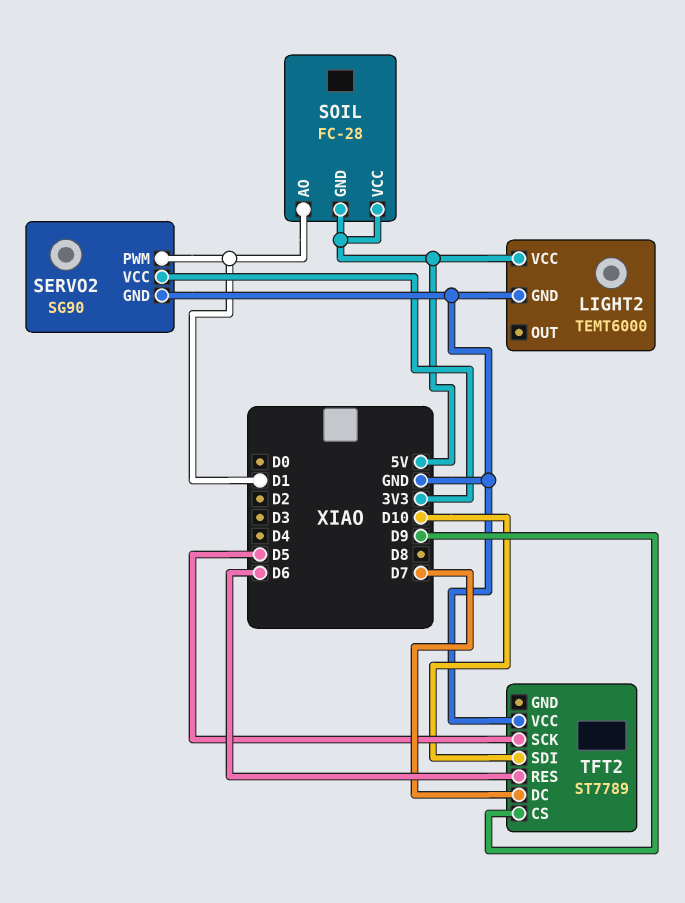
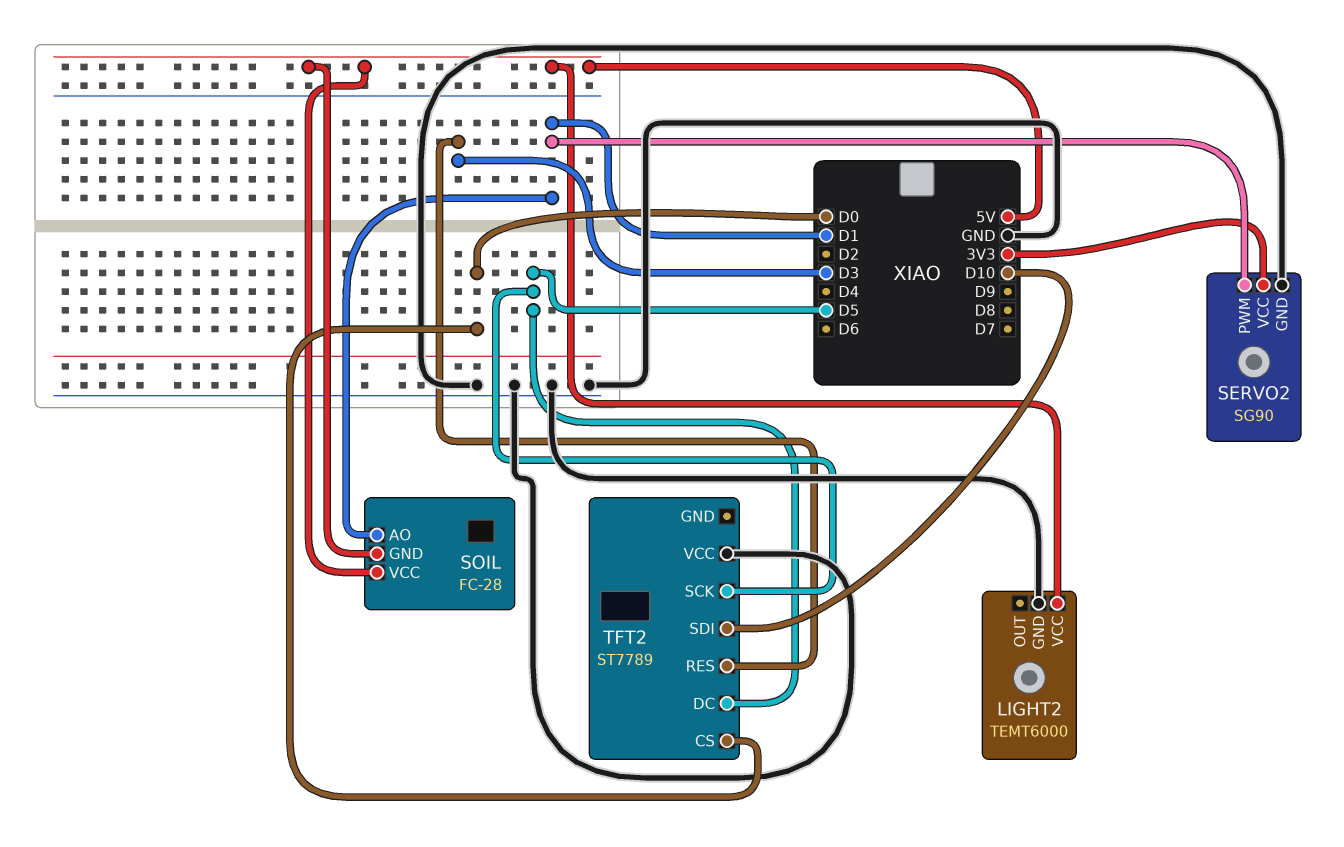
TFT2 pin CS: D9 -> D0
TFT2 pin DC: D7 -> D5
TFT2 pin RES: D6 -> D3

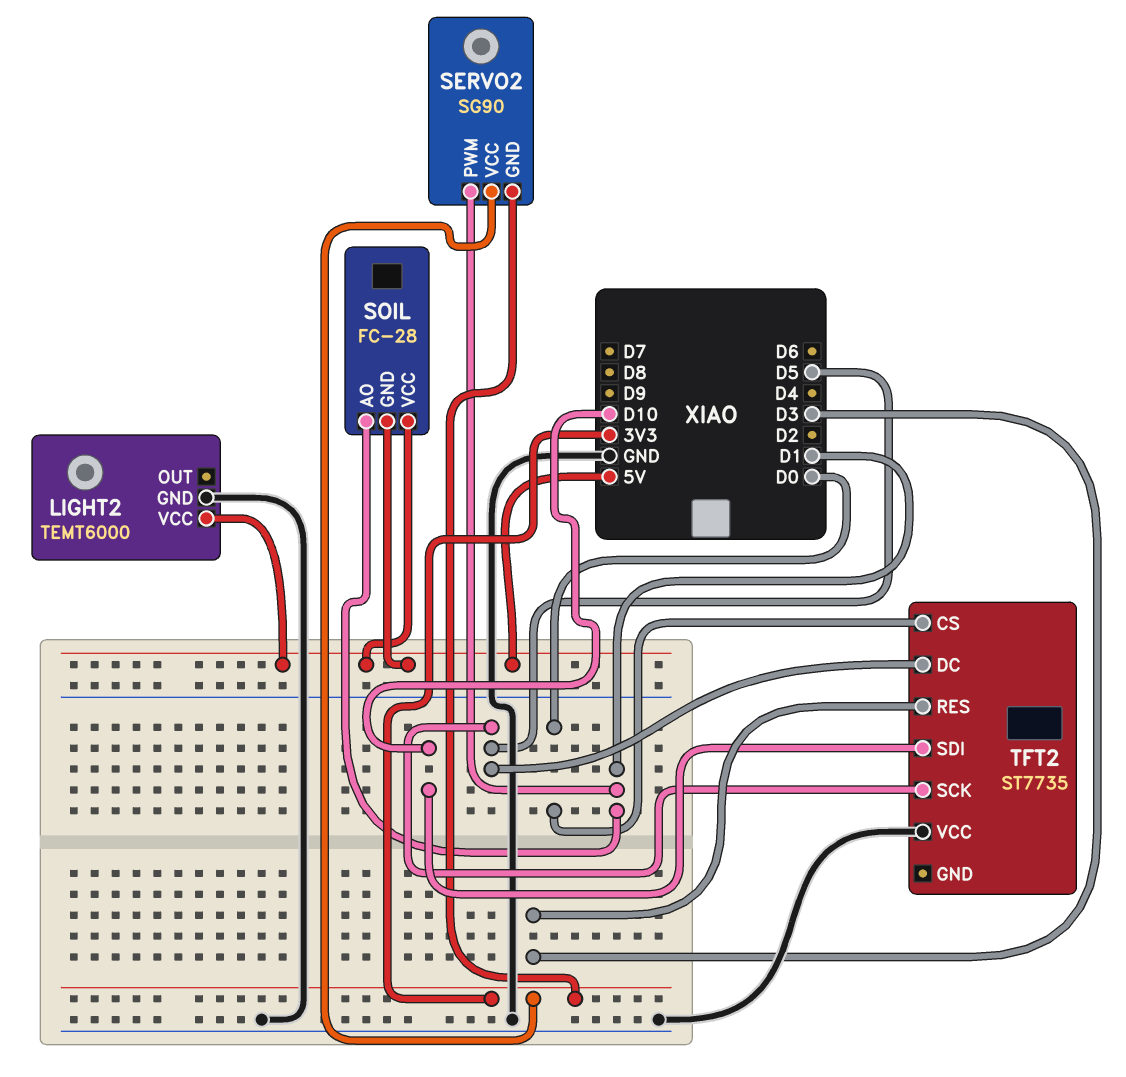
SERVO2 pin GND: GND -> 3V3
TFT2: ST7789 -> ST7735

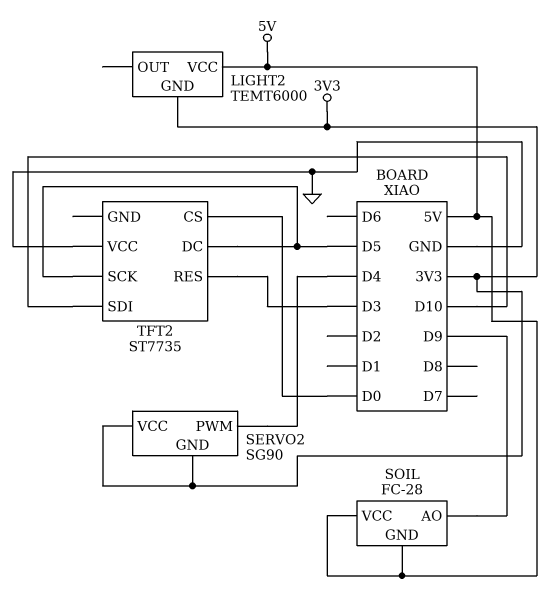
LIGHT2 pin GND: GND -> 3V3
SERVO2 pin PWM: D1 -> D4
SOIL pin AO: D1 -> D9

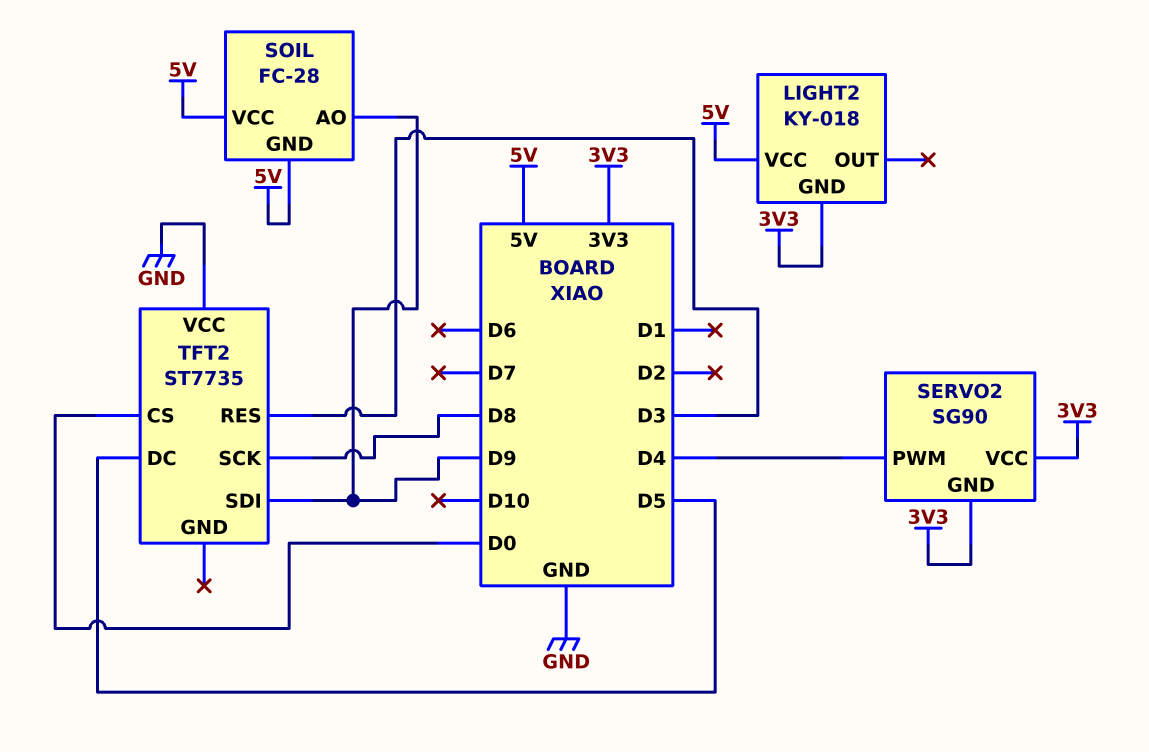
LIGHT2: TEMT6000 -> KY-018
TFT2 pin SCK: D5 -> D8
TFT2 pin SDI: D10 -> D9

